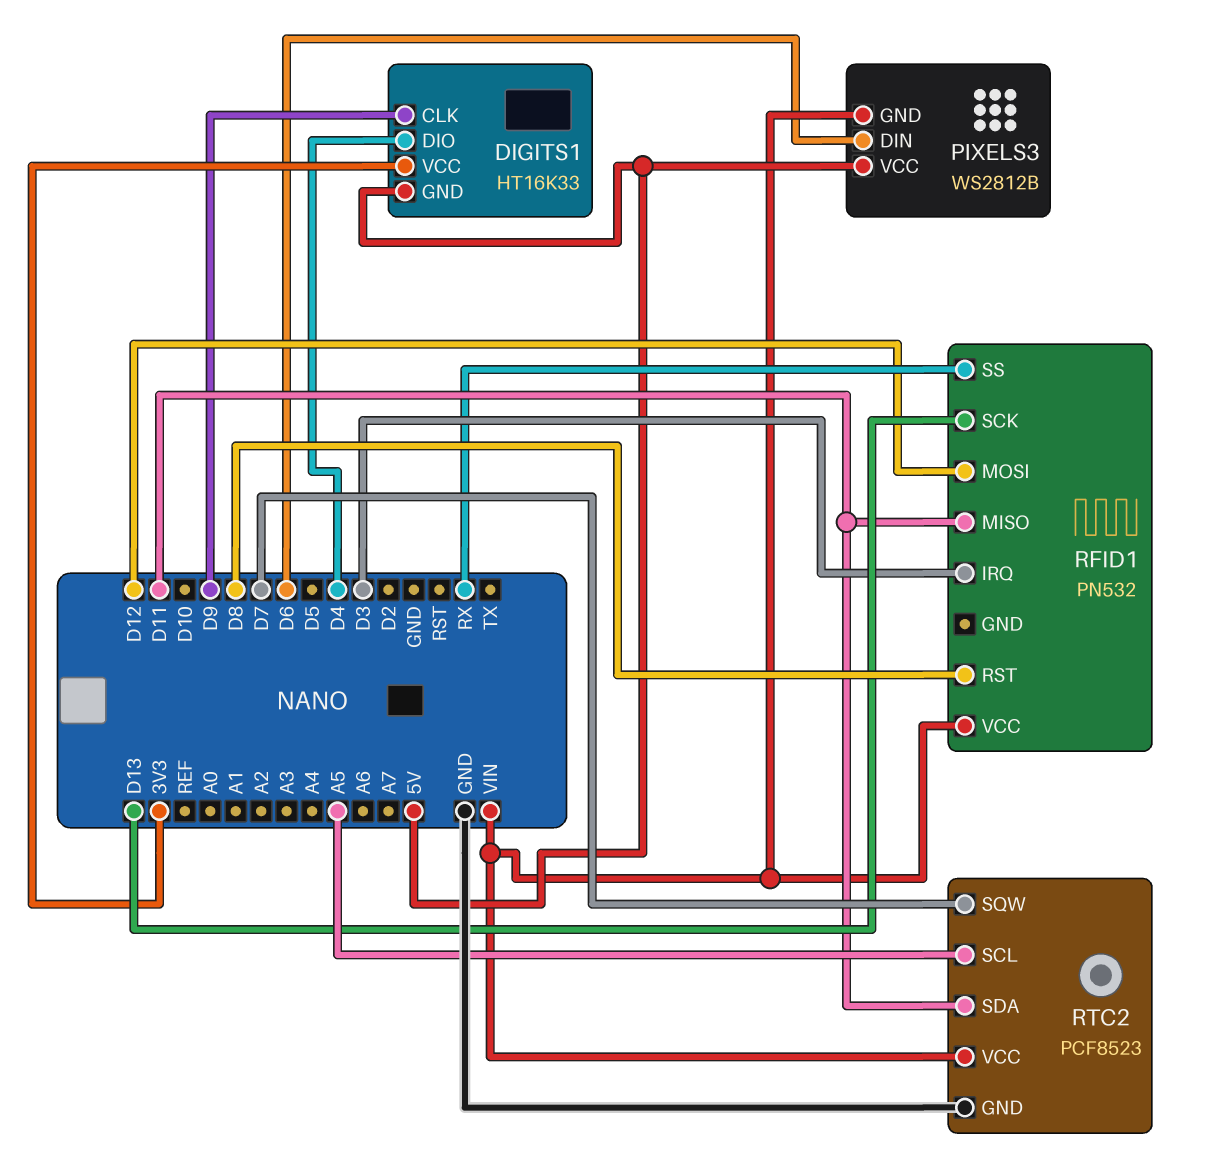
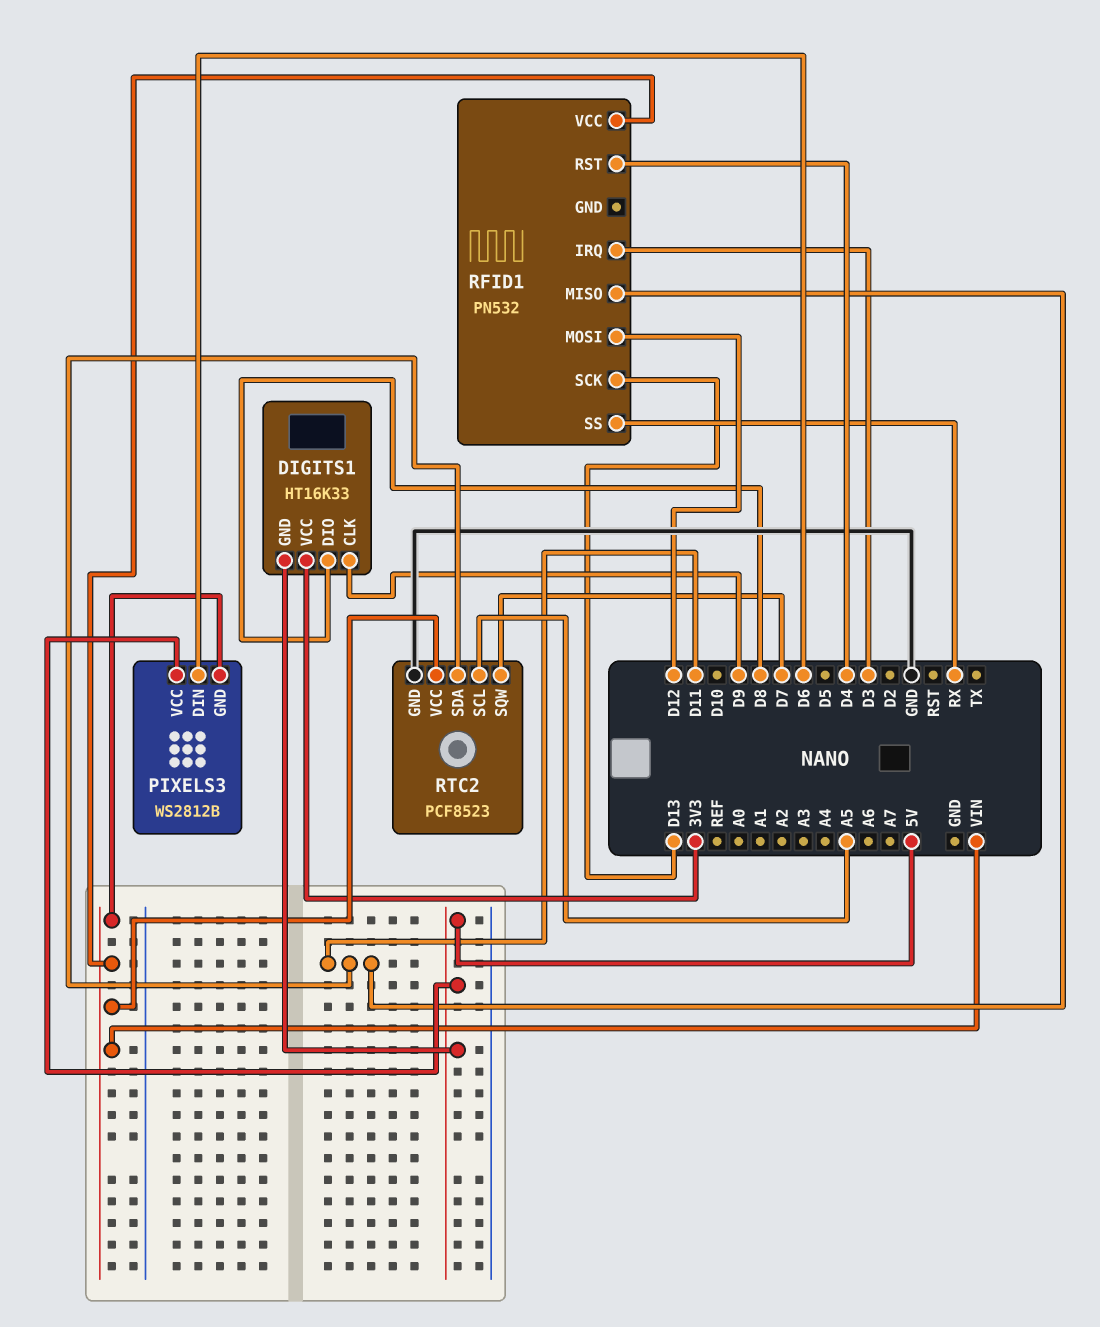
DIGITS1 pin DIO: D4 -> D8
RFID1 pin RST: D8 -> D4

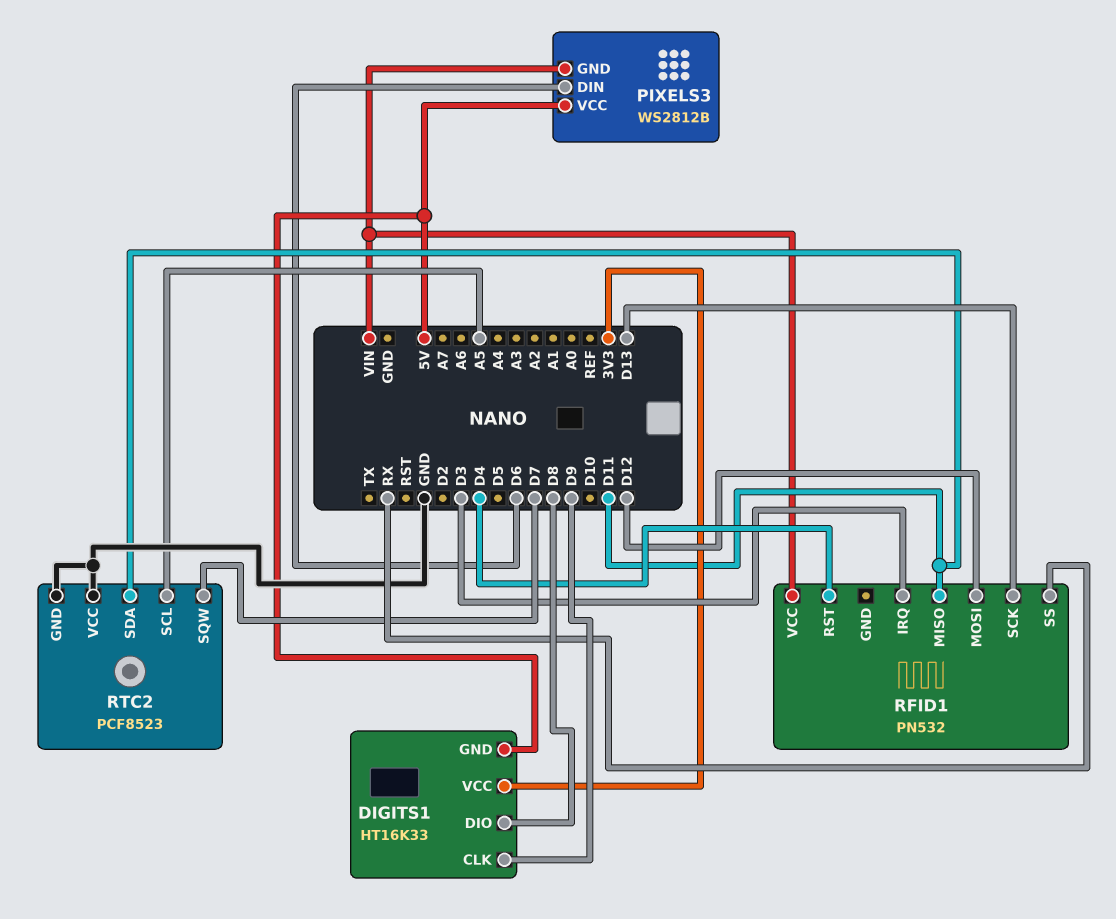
RTC2 pin VCC: VIN -> GND

